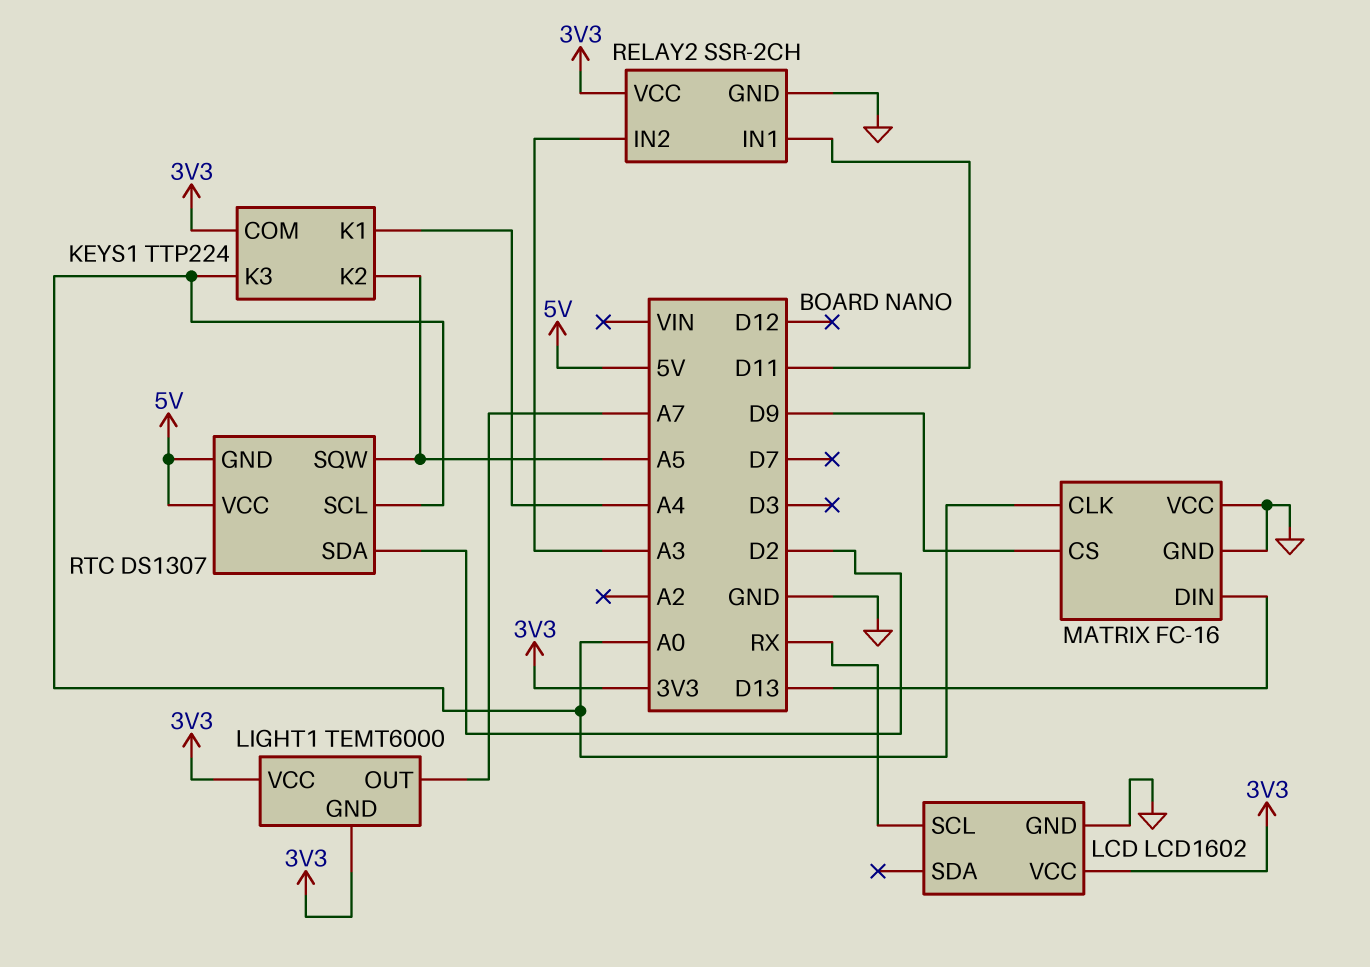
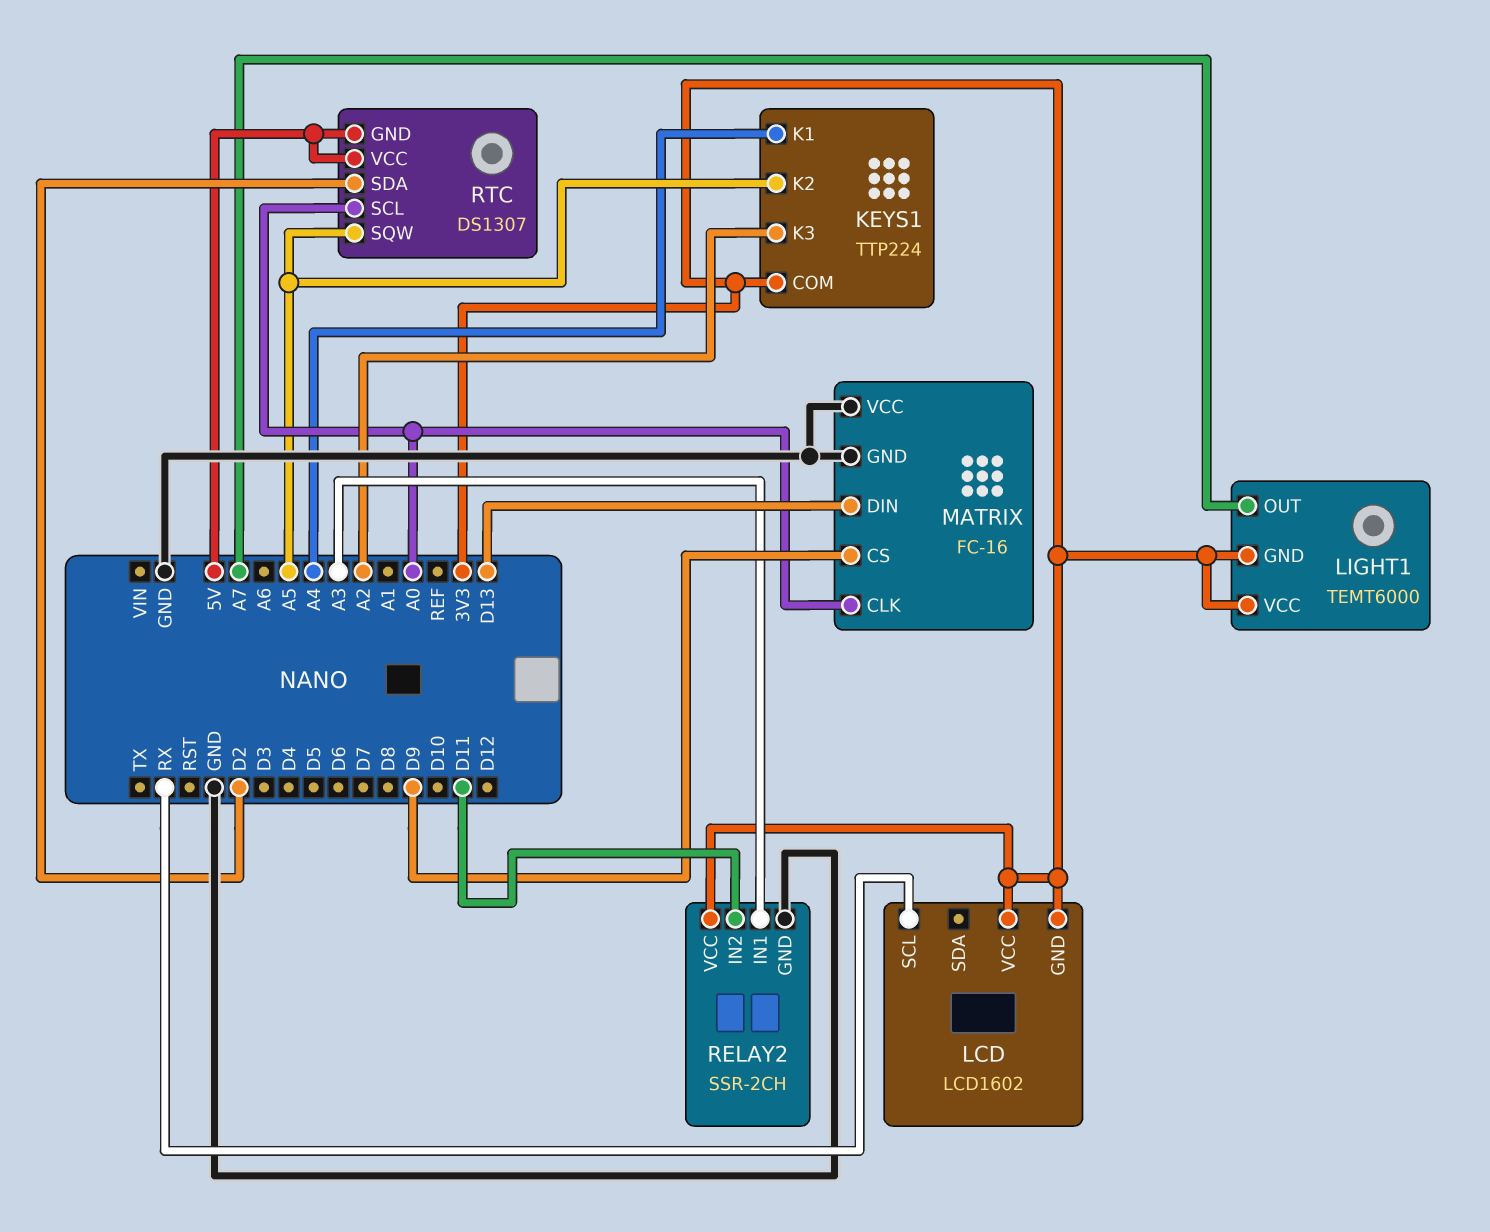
KEYS1 pin K3: A0 -> A2
LCD pin GND: GND -> 3V3
RELAY2 pin IN1: D11 -> A3
RELAY2 pin IN2: A3 -> D11

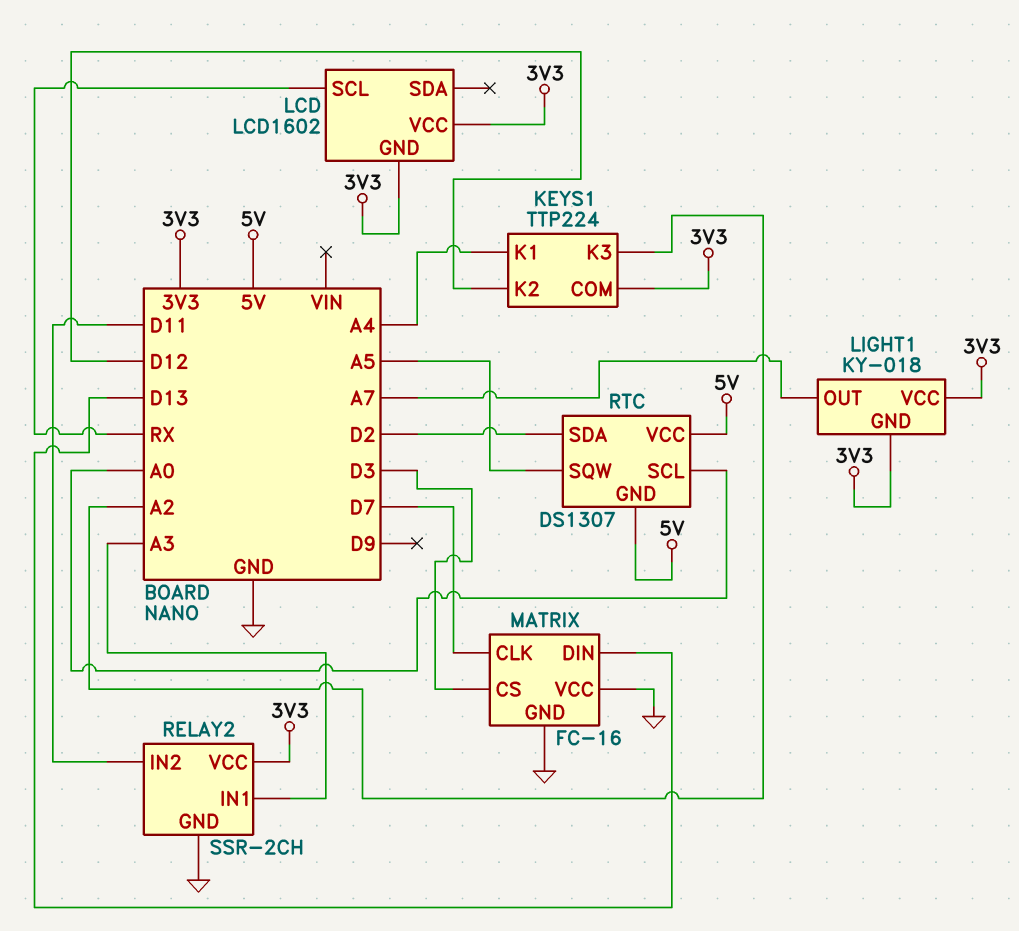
KEYS1 pin K2: A5 -> D12
LIGHT1: TEMT6000 -> KY-018
MATRIX pin CLK: A0 -> D7
MATRIX pin CS: D9 -> D3

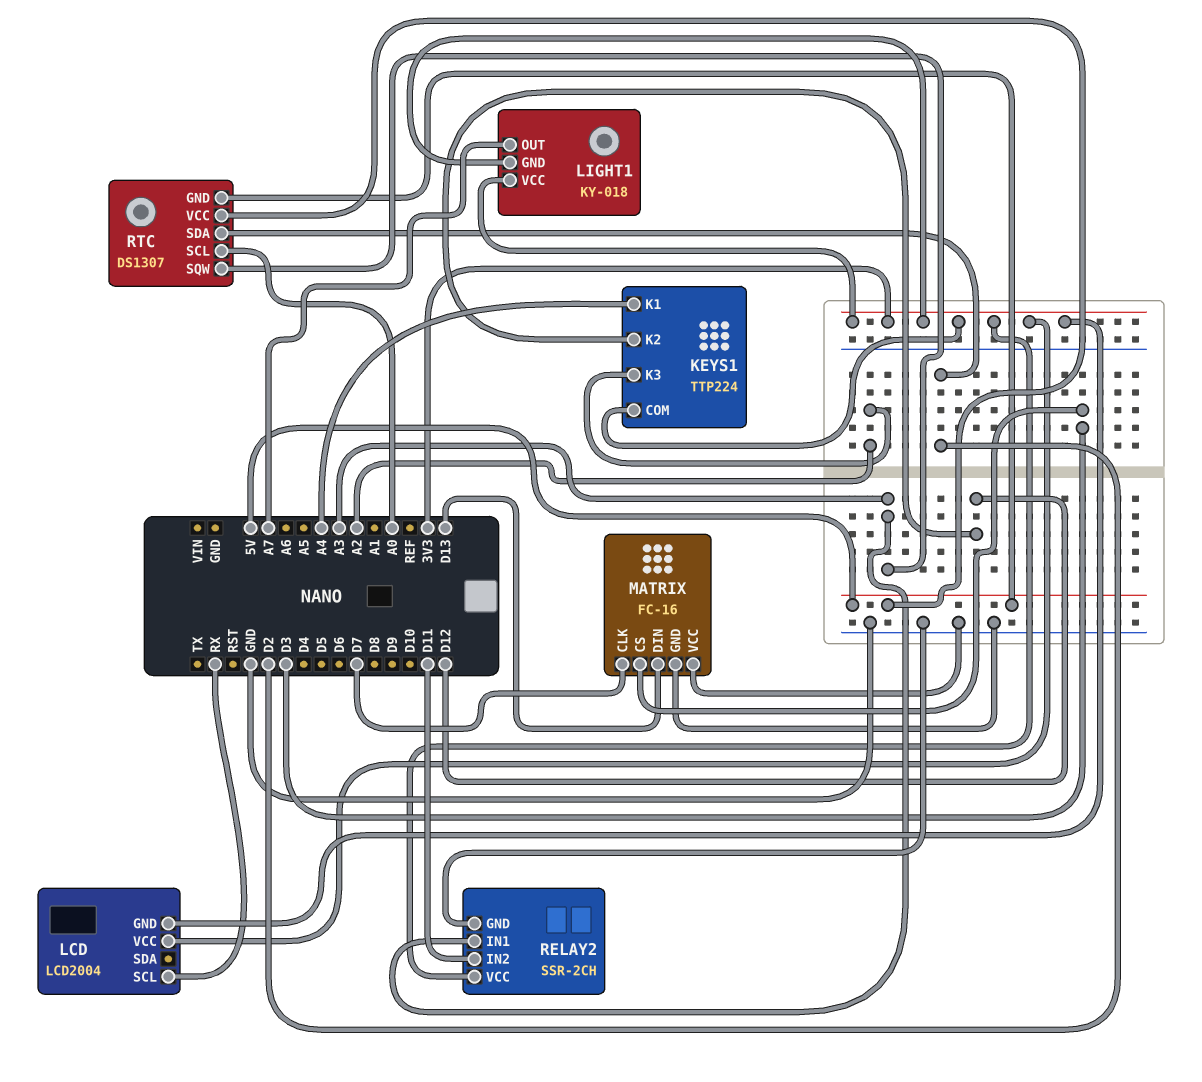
LCD: LCD1602 -> LCD2004
RTC pin SQW: A5 -> A3

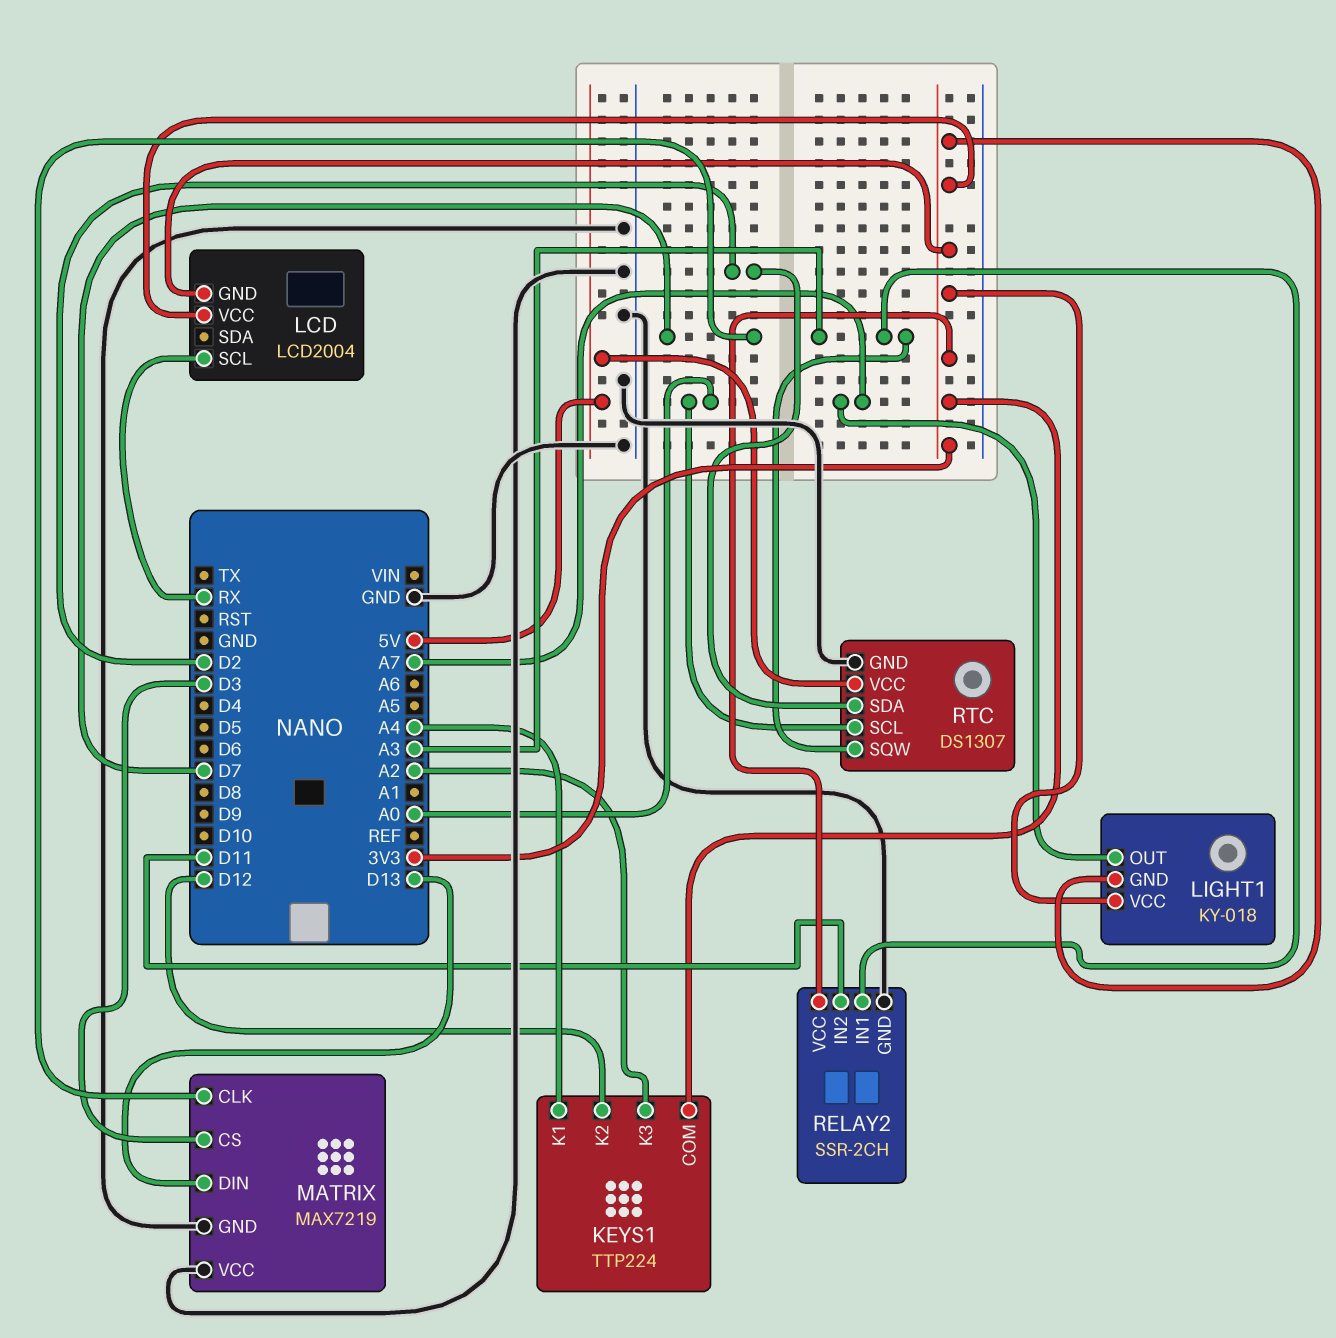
MATRIX: FC-16 -> MAX7219
RTC pin GND: 5V -> GND

